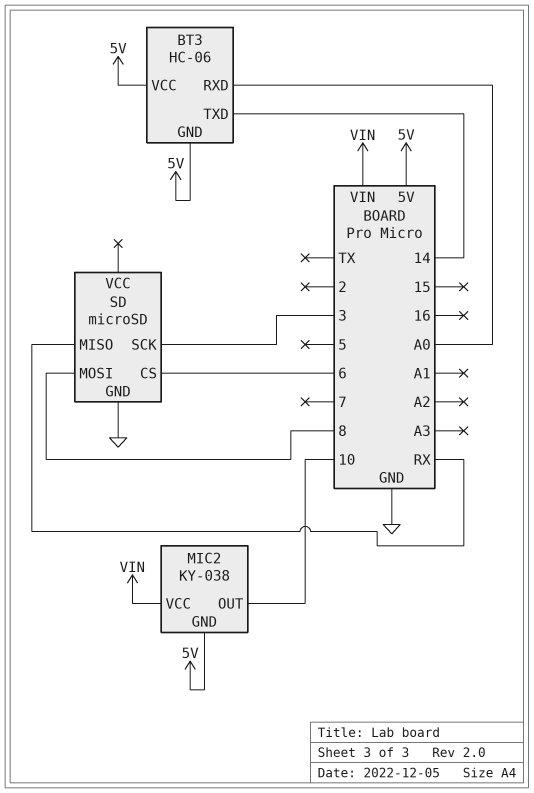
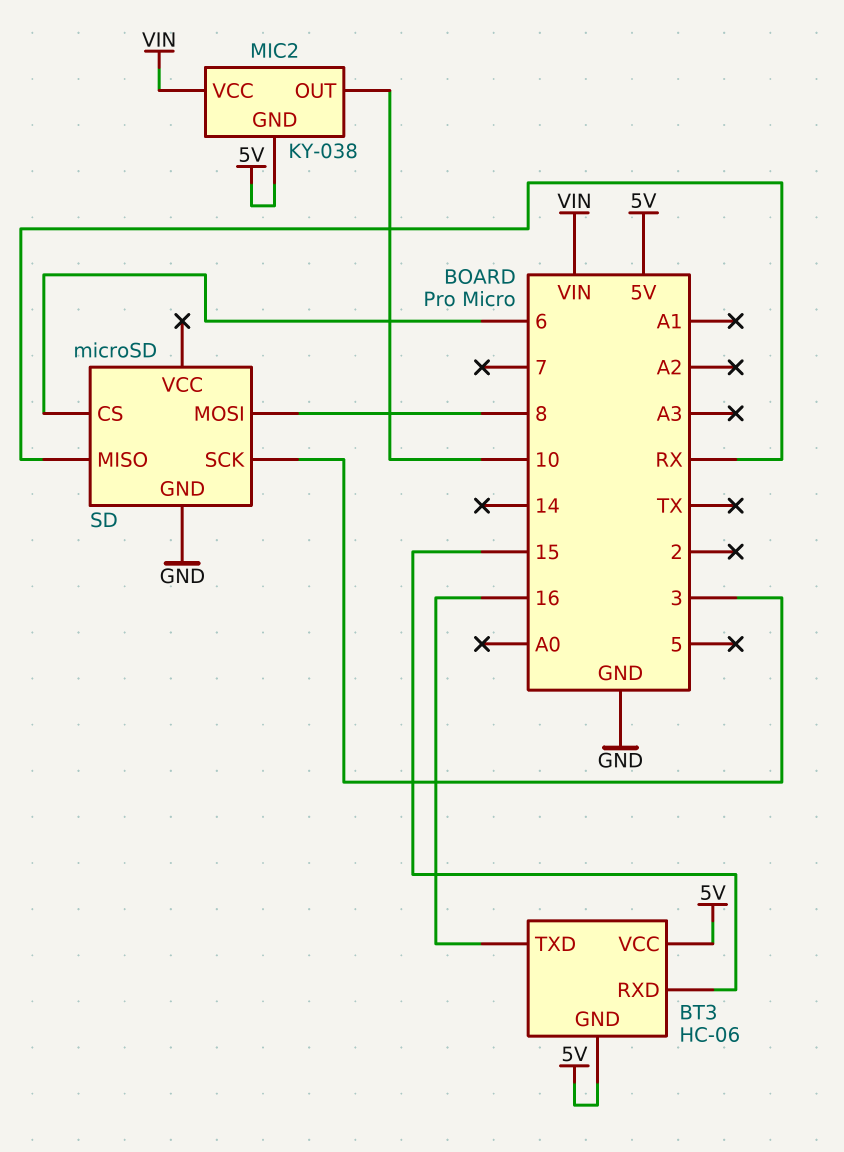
BT3 pin RXD: A0 -> 15
BT3 pin TXD: 14 -> 16

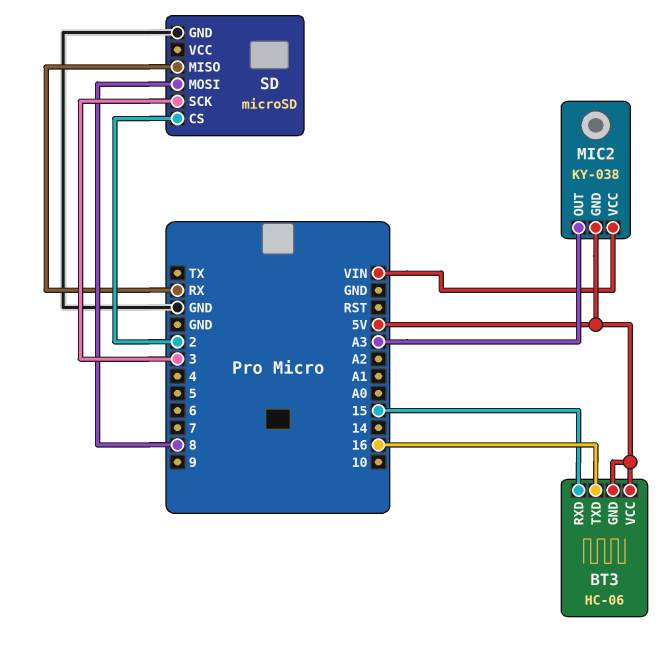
MIC2 pin OUT: 10 -> A3
SD pin CS: 6 -> 2

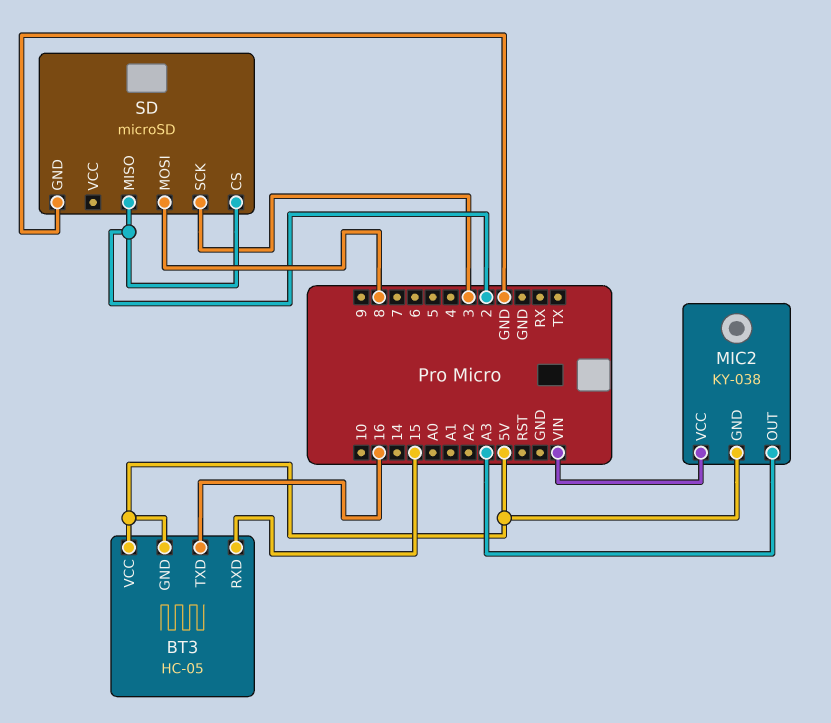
BT3: HC-06 -> HC-05
SD pin MISO: RX -> 2

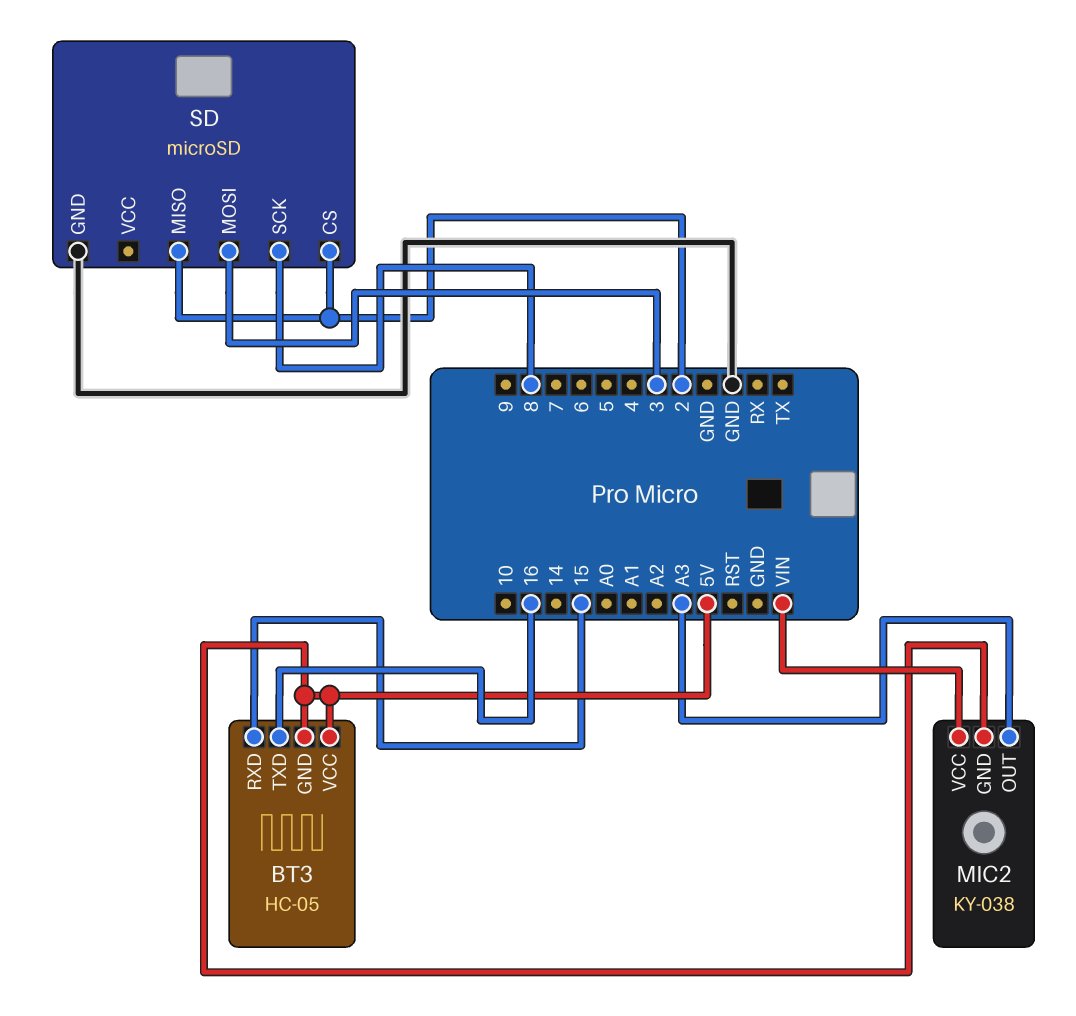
SD pin MOSI: 8 -> 3
SD pin SCK: 3 -> 8

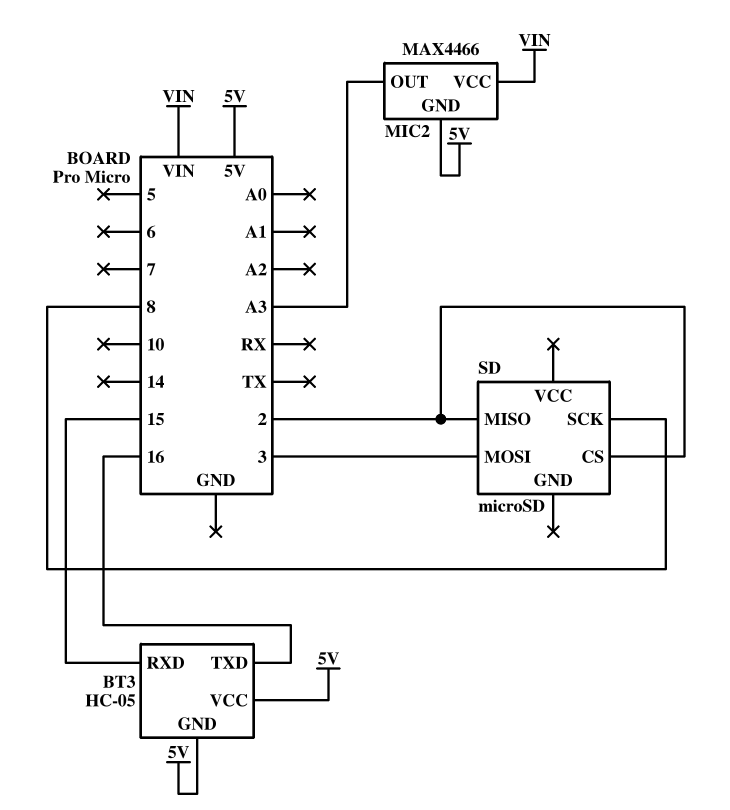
MIC2: KY-038 -> MAX4466
SD pin GND: GND -> none

